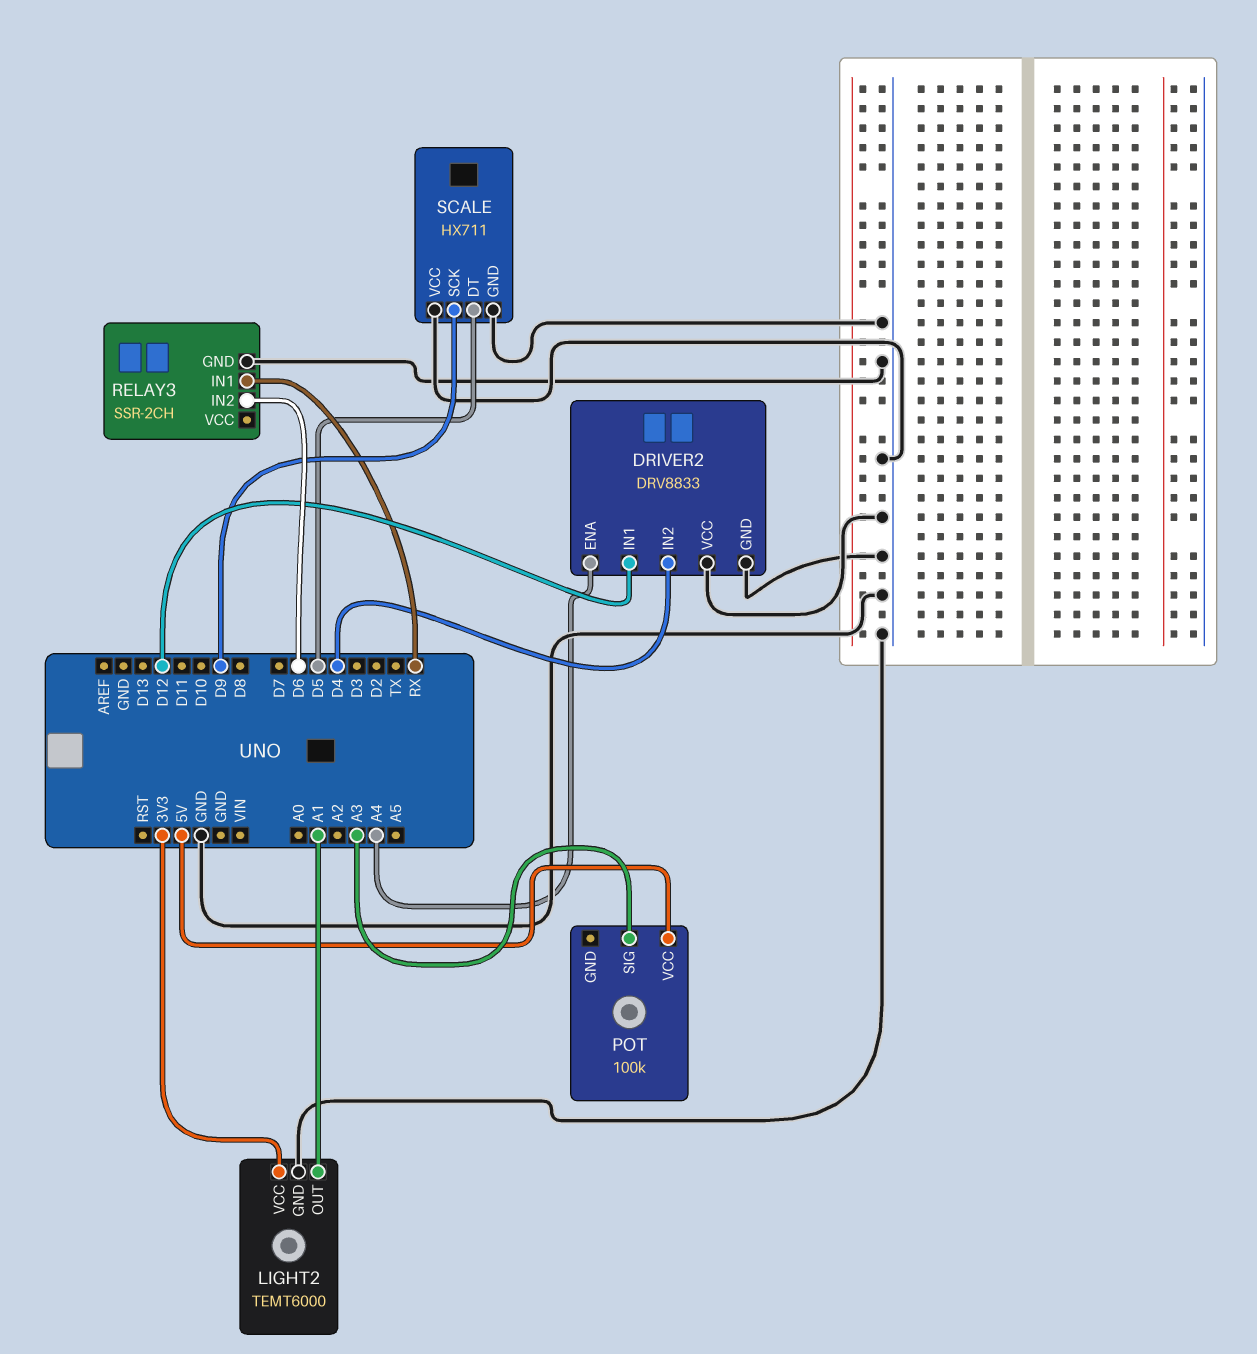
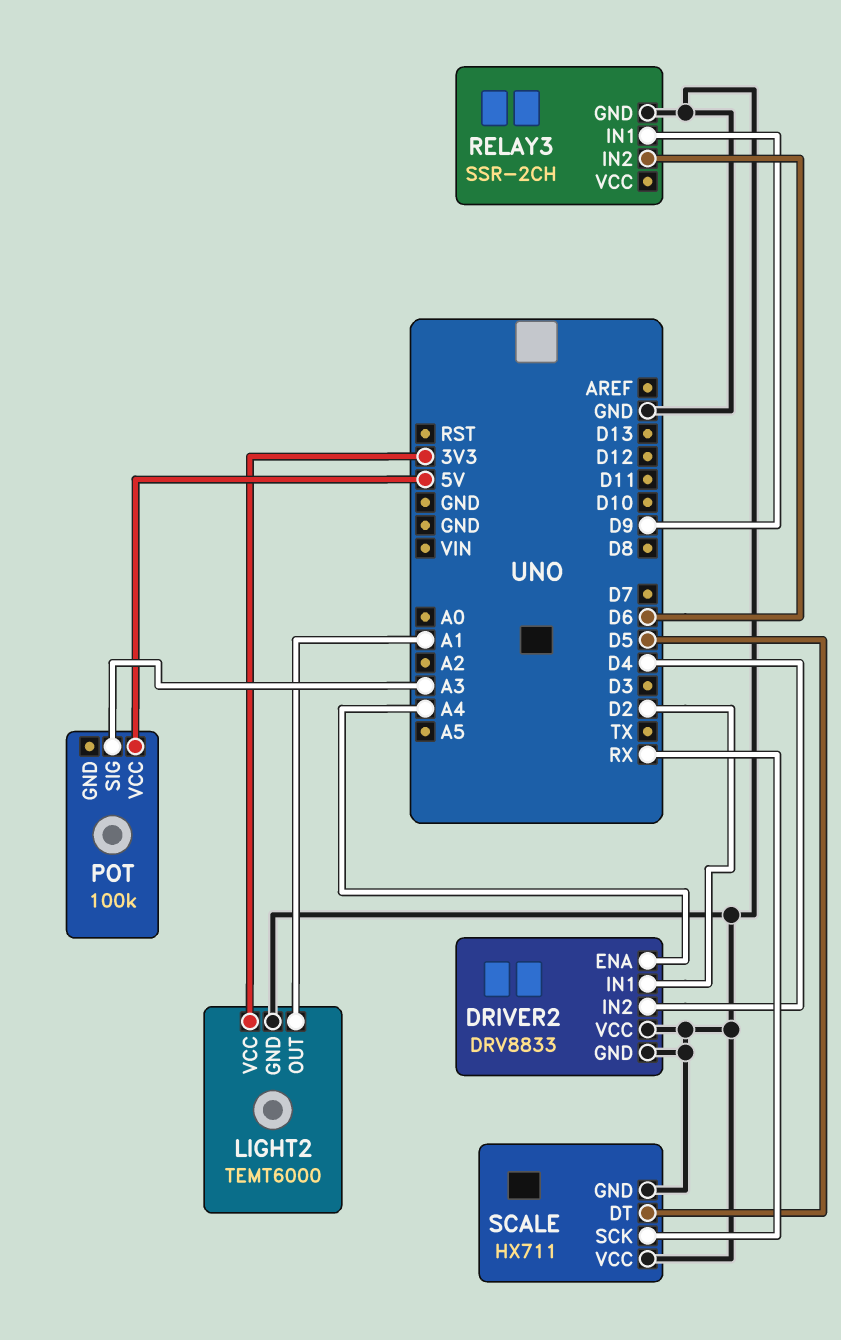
DRIVER2 pin IN1: D12 -> D2
RELAY3 pin IN1: RX -> D9
SCALE pin SCK: D9 -> RX

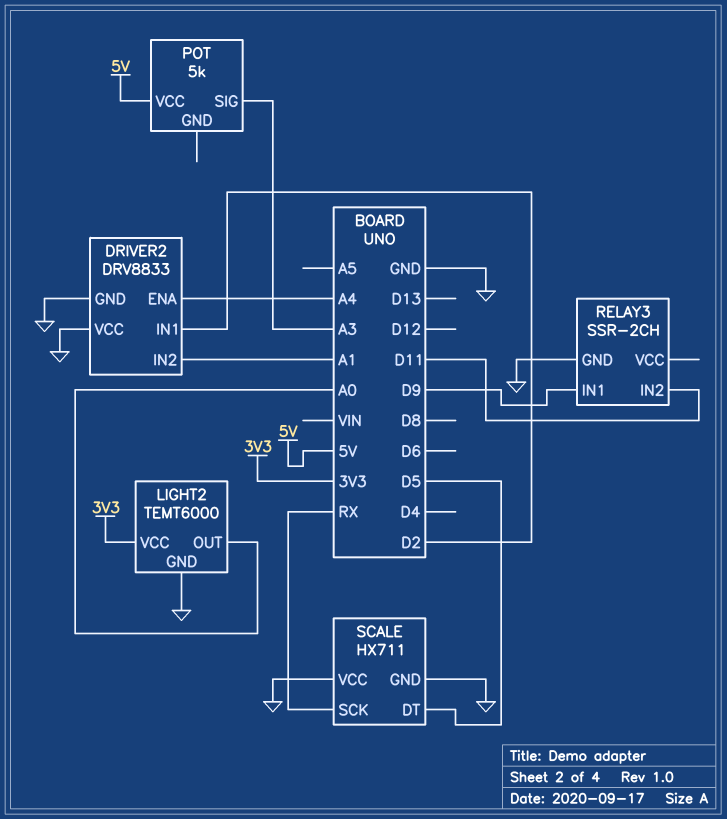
DRIVER2 pin IN2: D4 -> A1
LIGHT2 pin OUT: A1 -> A0
POT: 100k -> 5k
RELAY3 pin IN2: D6 -> D11

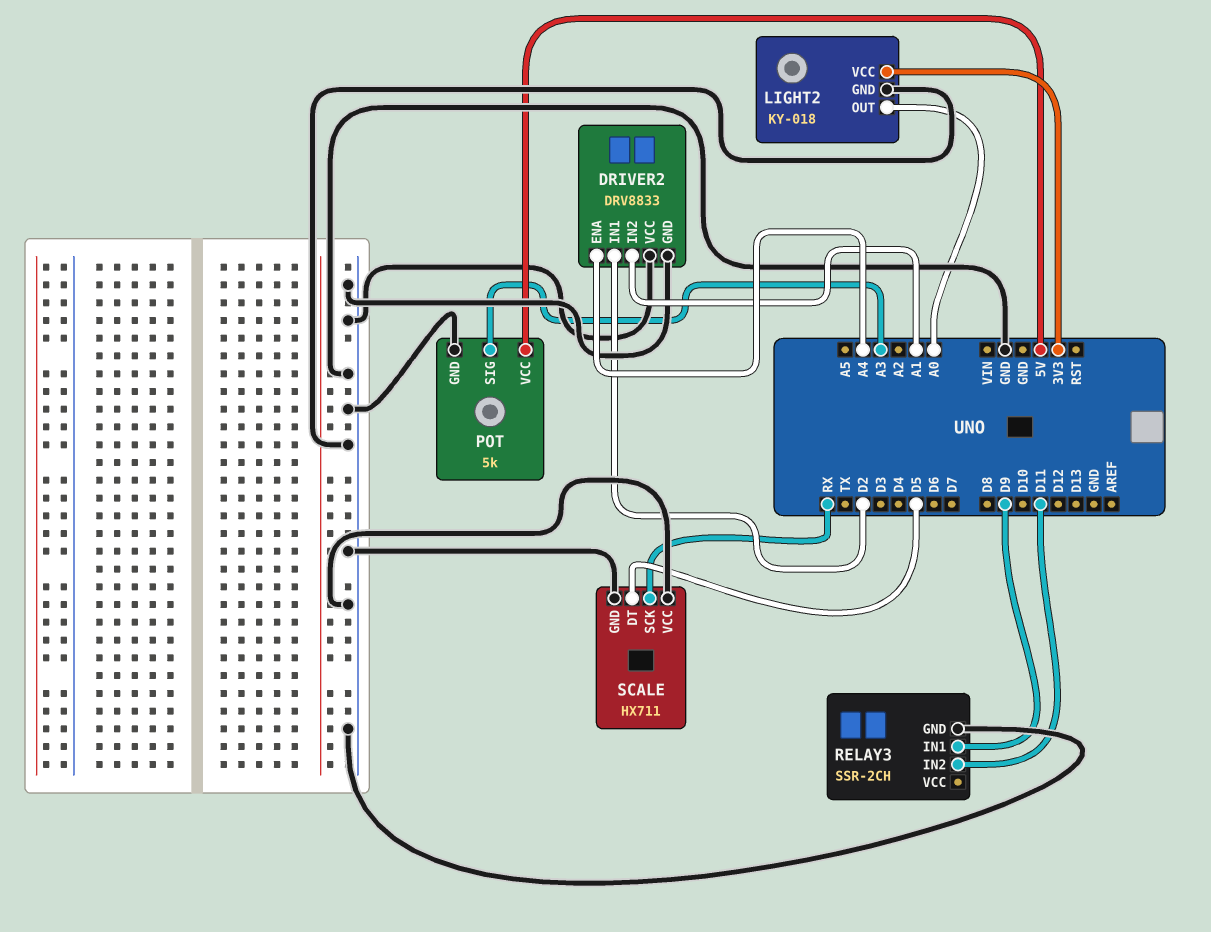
LIGHT2: TEMT6000 -> KY-018
POT pin GND: none -> GND

